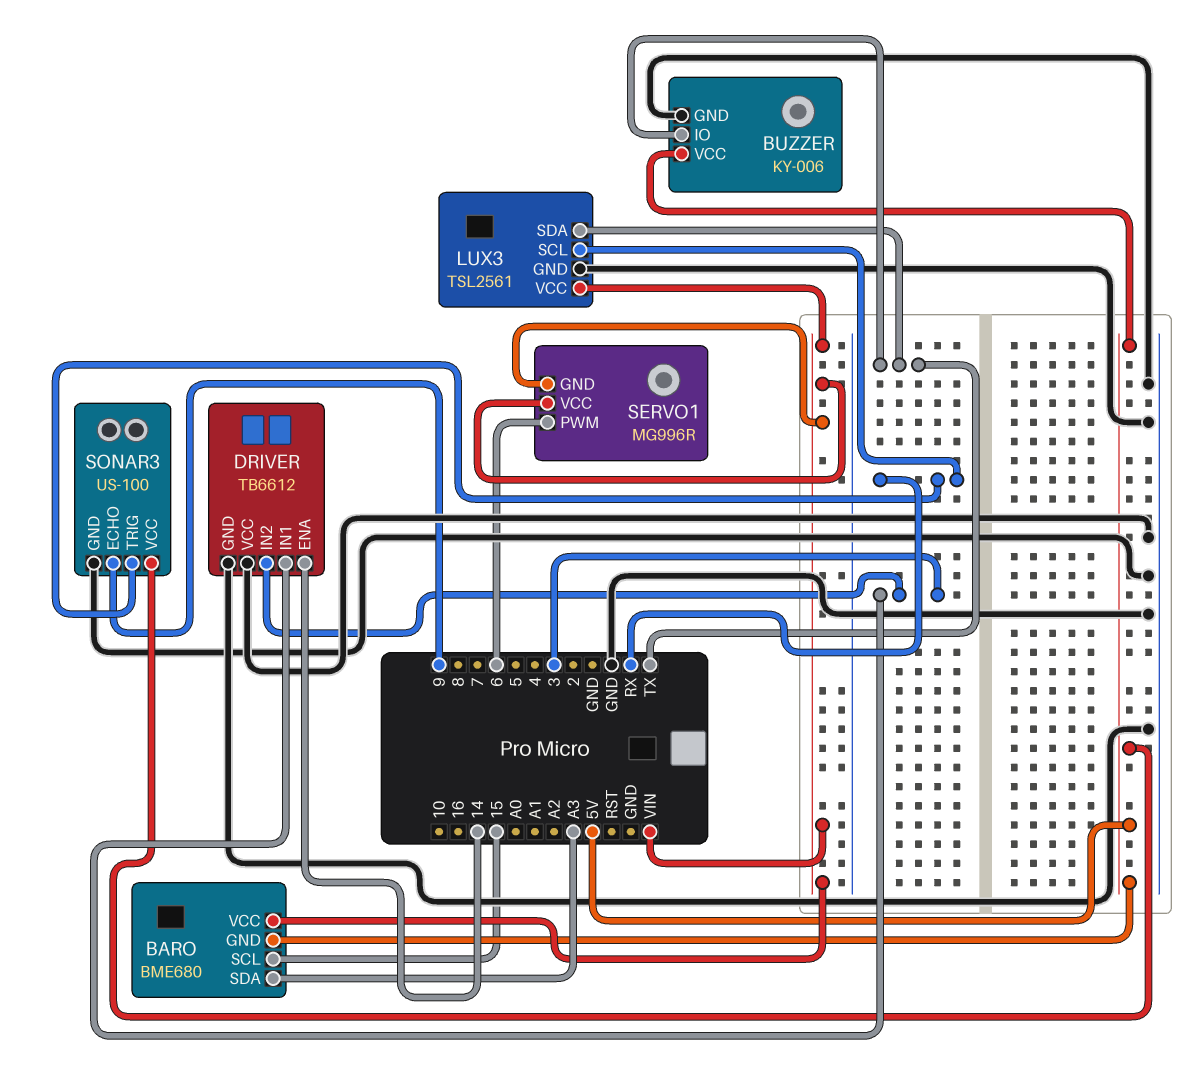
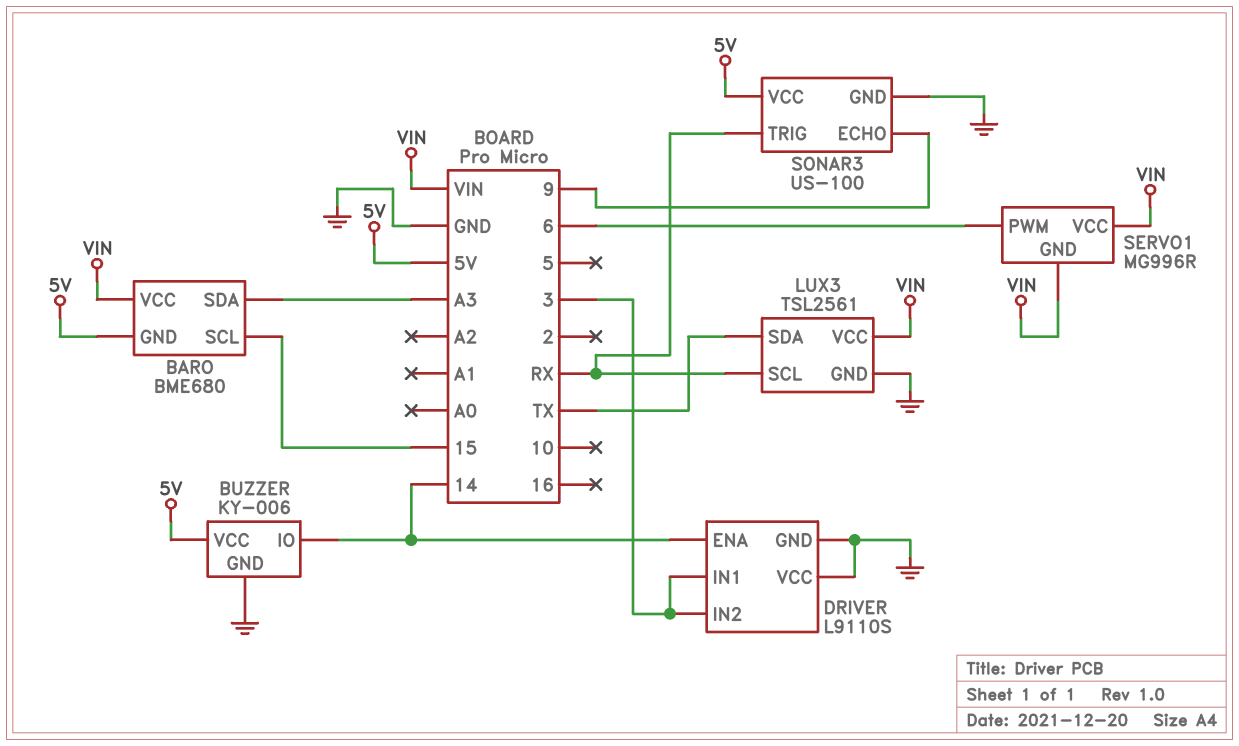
BUZZER pin IO: TX -> 14
DRIVER: TB6612 -> L9110S

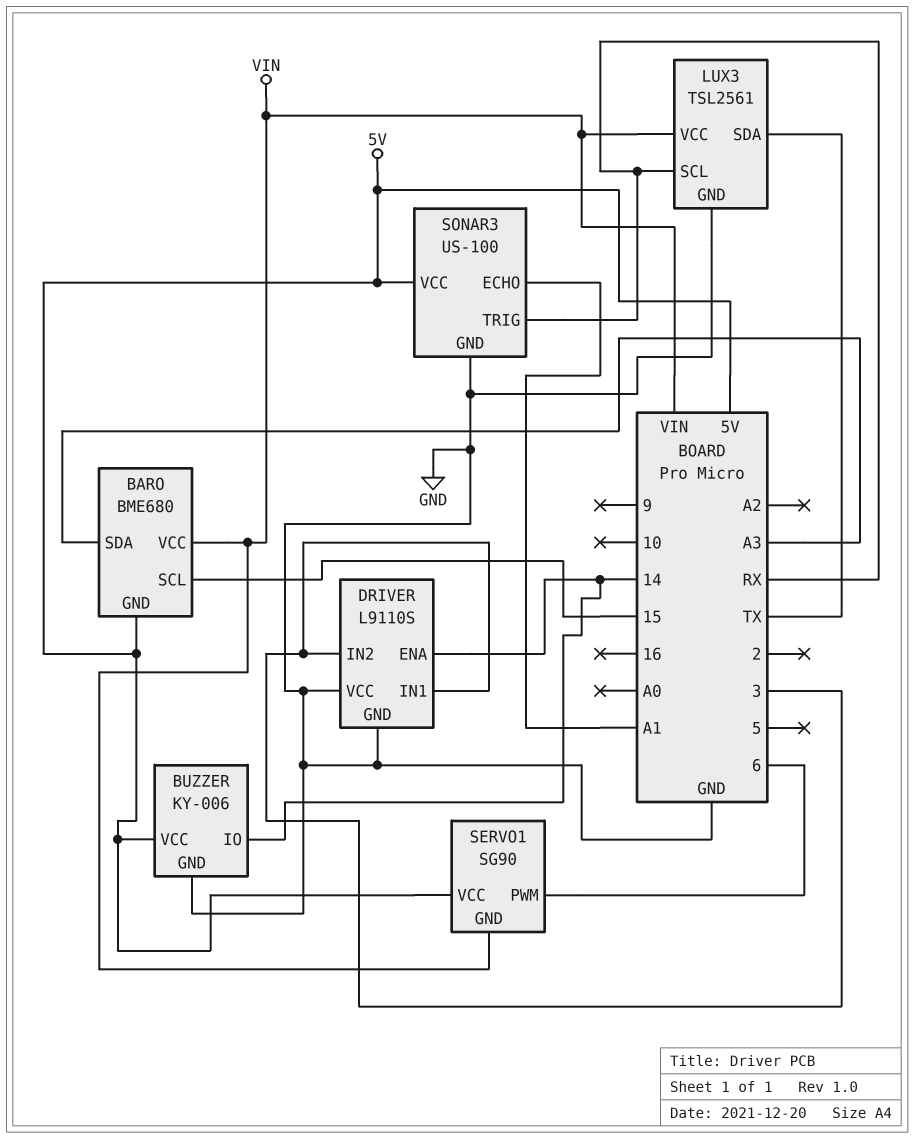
SERVO1: MG996R -> SG90
SERVO1 pin VCC: VIN -> 5V
SONAR3 pin ECHO: 9 -> A1

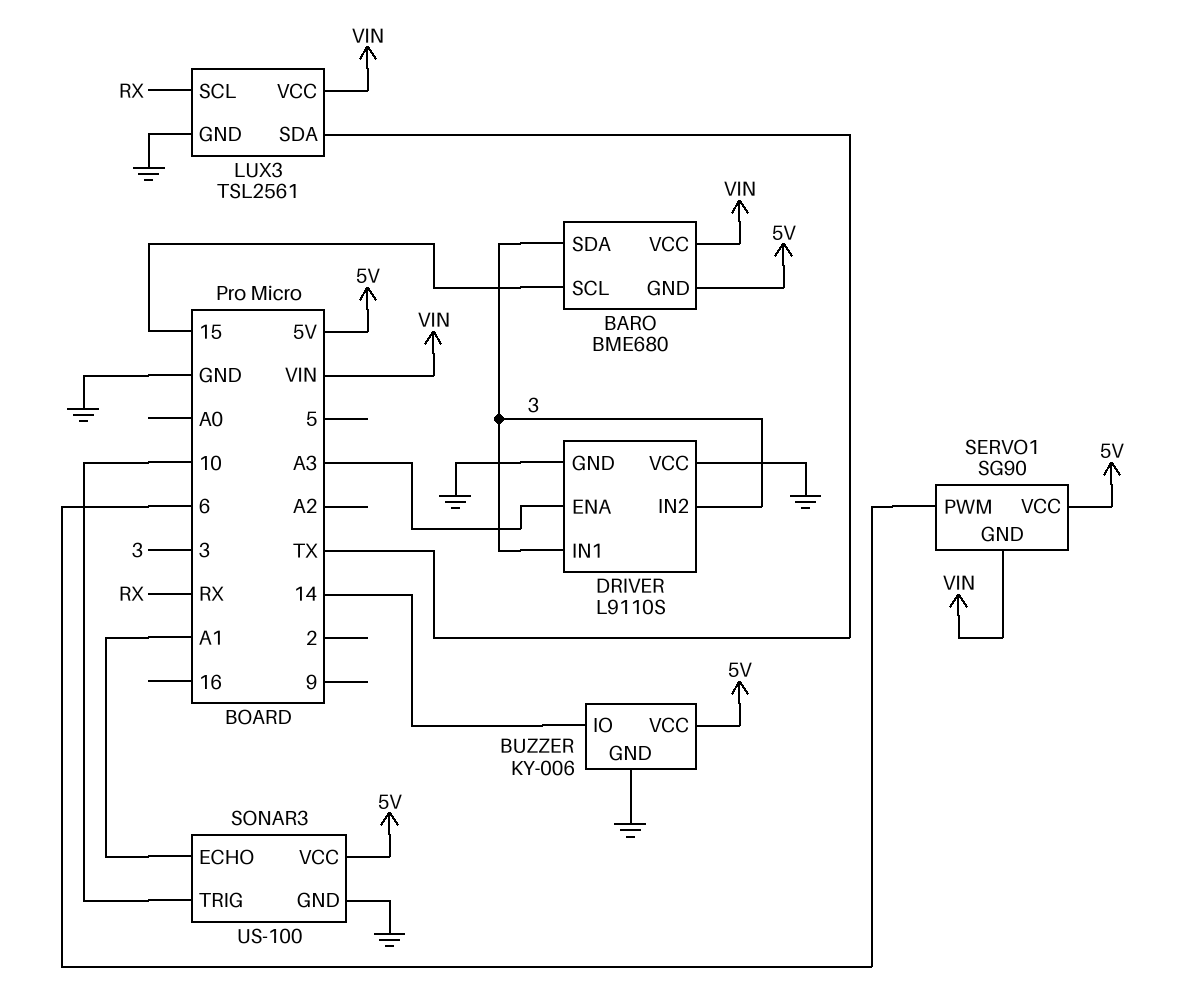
BARO pin SDA: A3 -> 3
DRIVER pin ENA: 14 -> A3
SONAR3 pin TRIG: RX -> 10

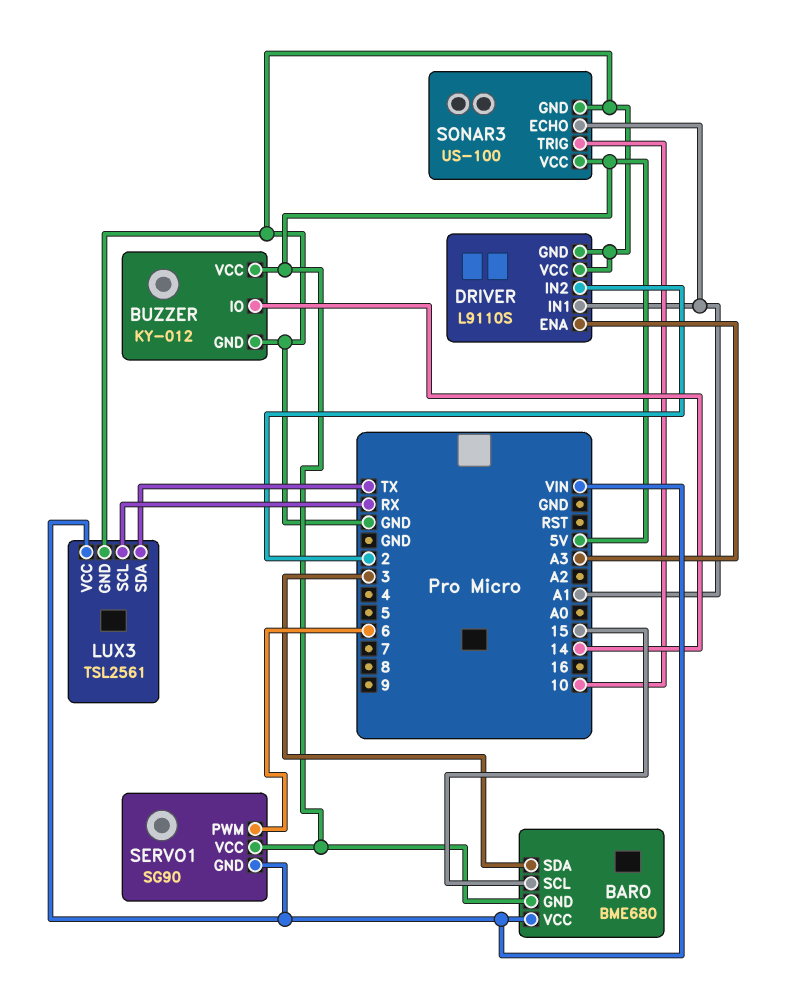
BUZZER: KY-006 -> KY-012
DRIVER pin IN1: 3 -> A1
DRIVER pin IN2: 3 -> 2

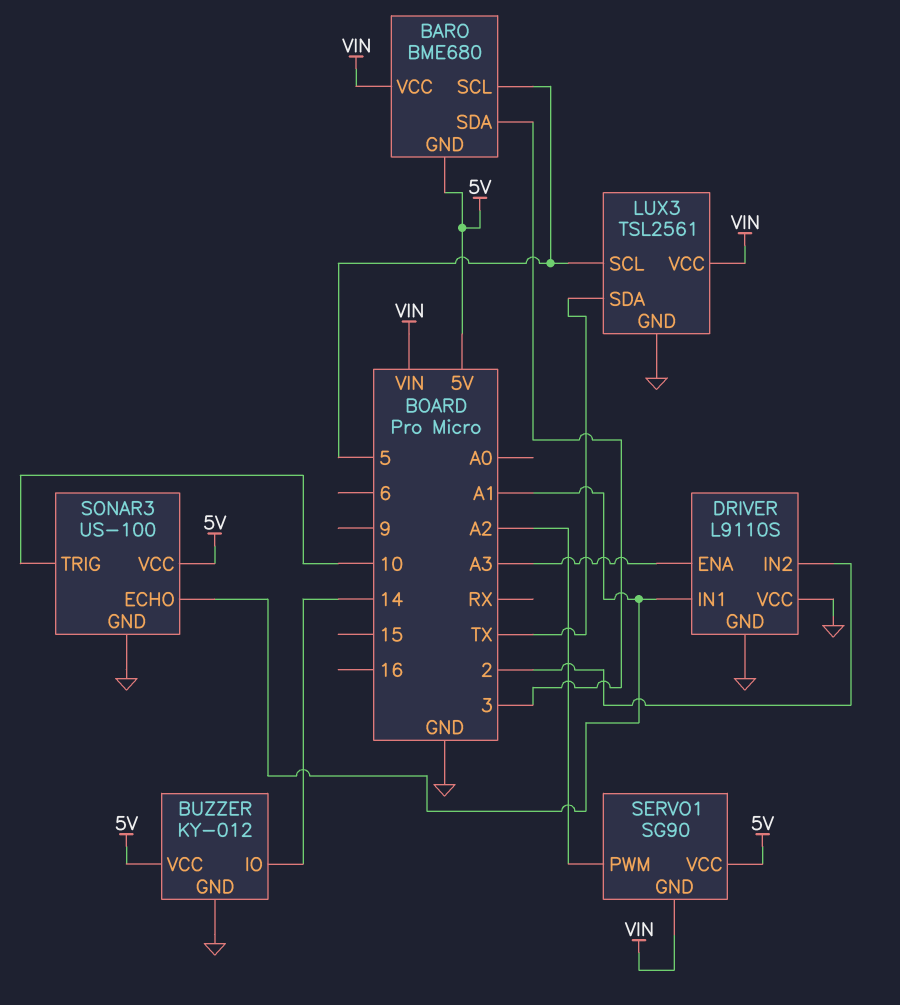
BARO pin SCL: 15 -> 5
LUX3 pin SCL: RX -> 5
SERVO1 pin PWM: 6 -> A2

